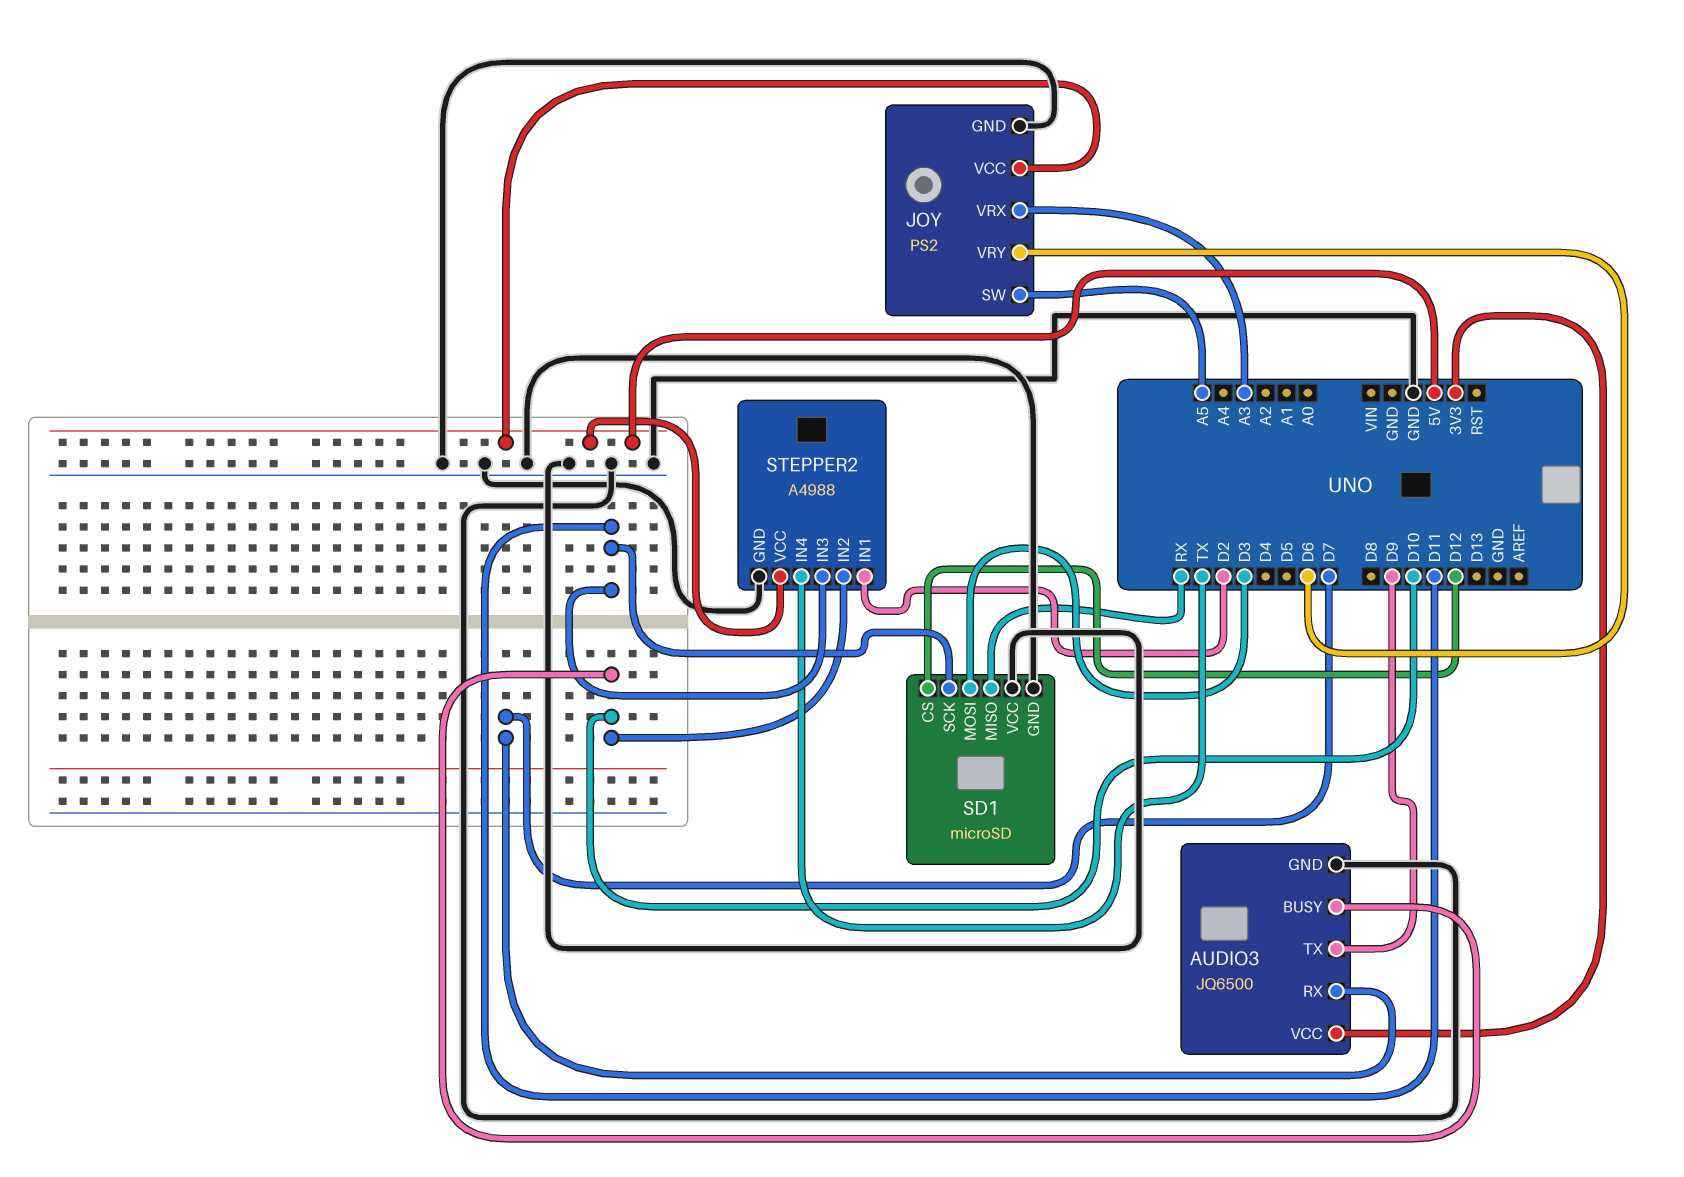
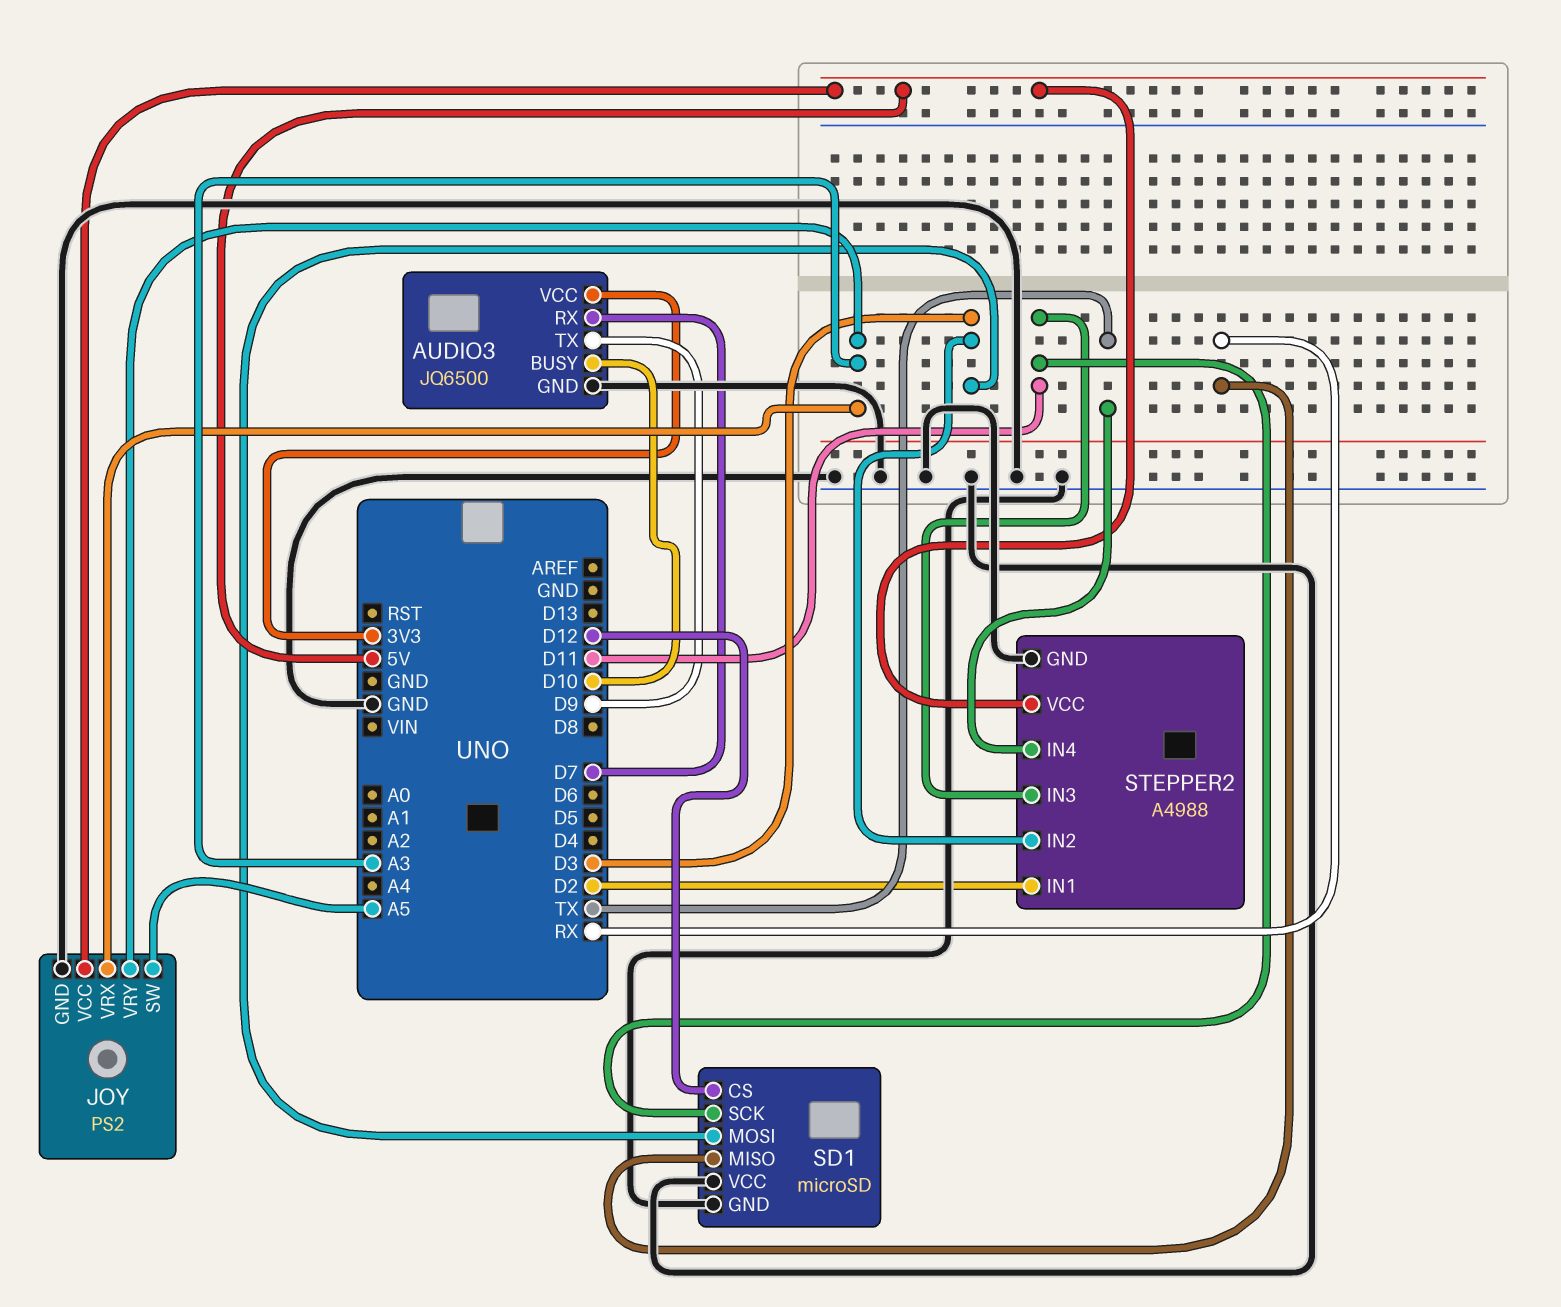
JOY pin VRY: D6 -> A3
STEPPER2 pin IN2: D10 -> D3

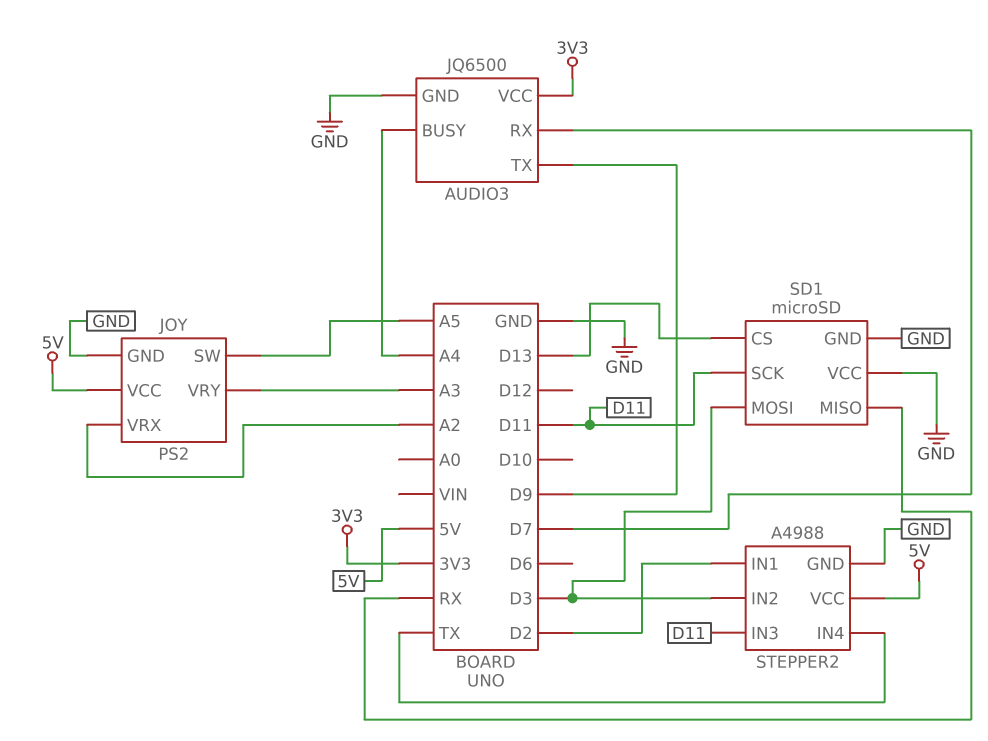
AUDIO3 pin BUSY: D10 -> A4
JOY pin VRX: A3 -> A2
SD1 pin CS: D12 -> D13

